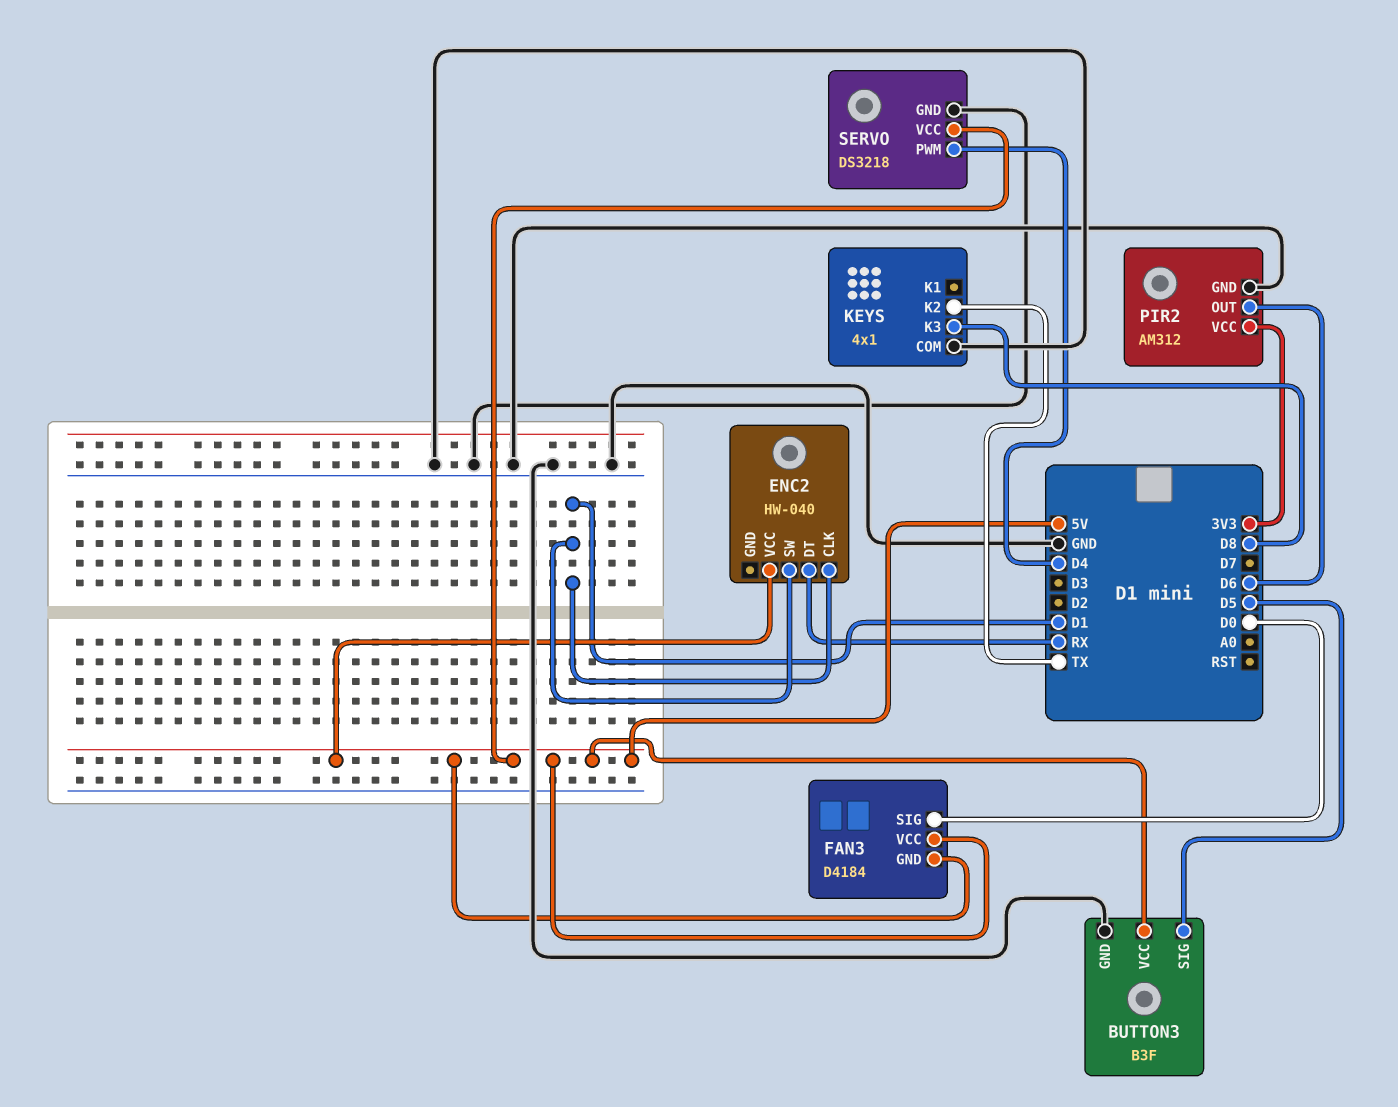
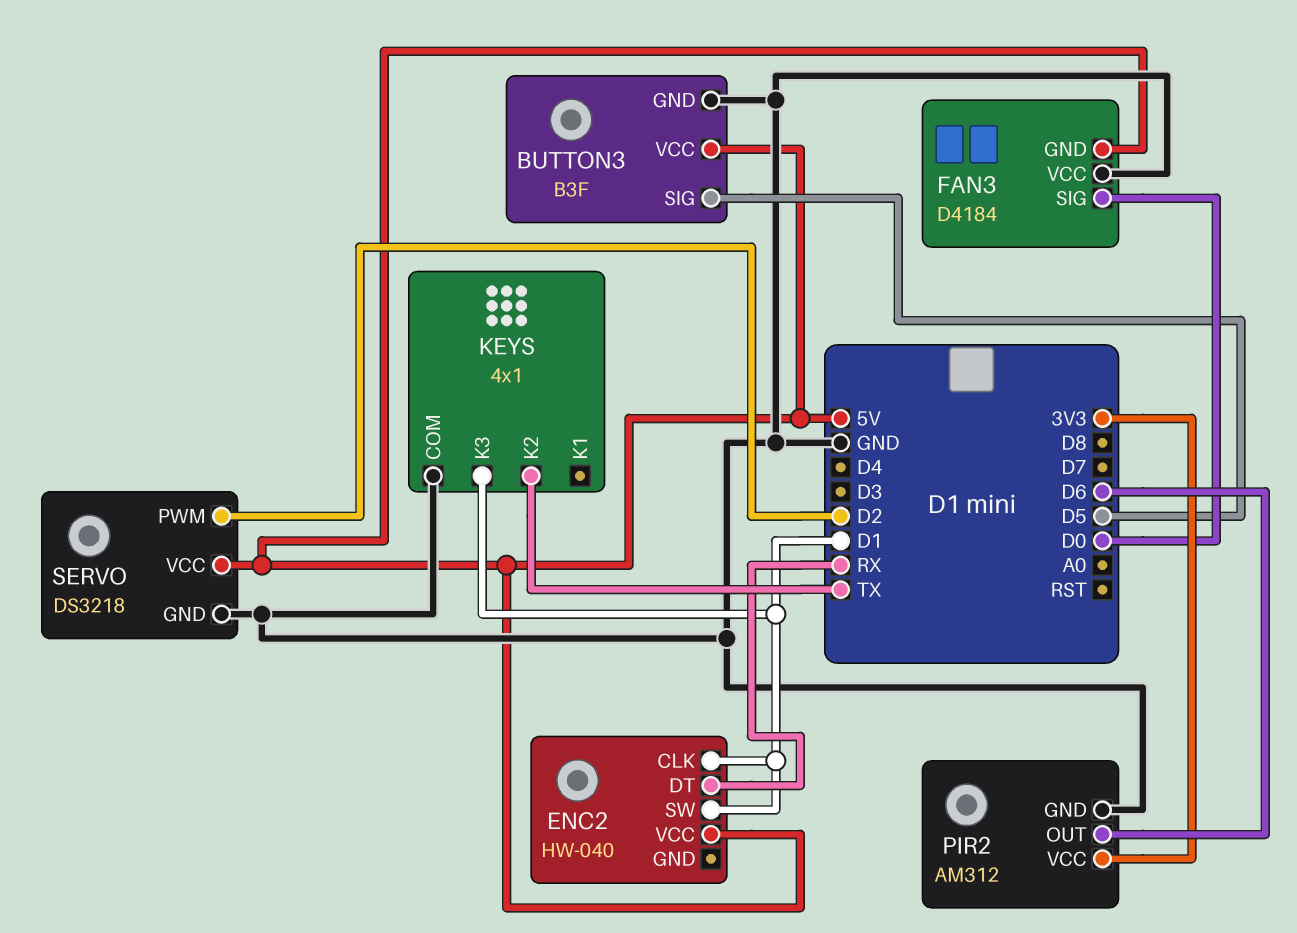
FAN3 pin VCC: 5V -> GND
KEYS pin K3: D8 -> D1
SERVO pin PWM: D4 -> D2

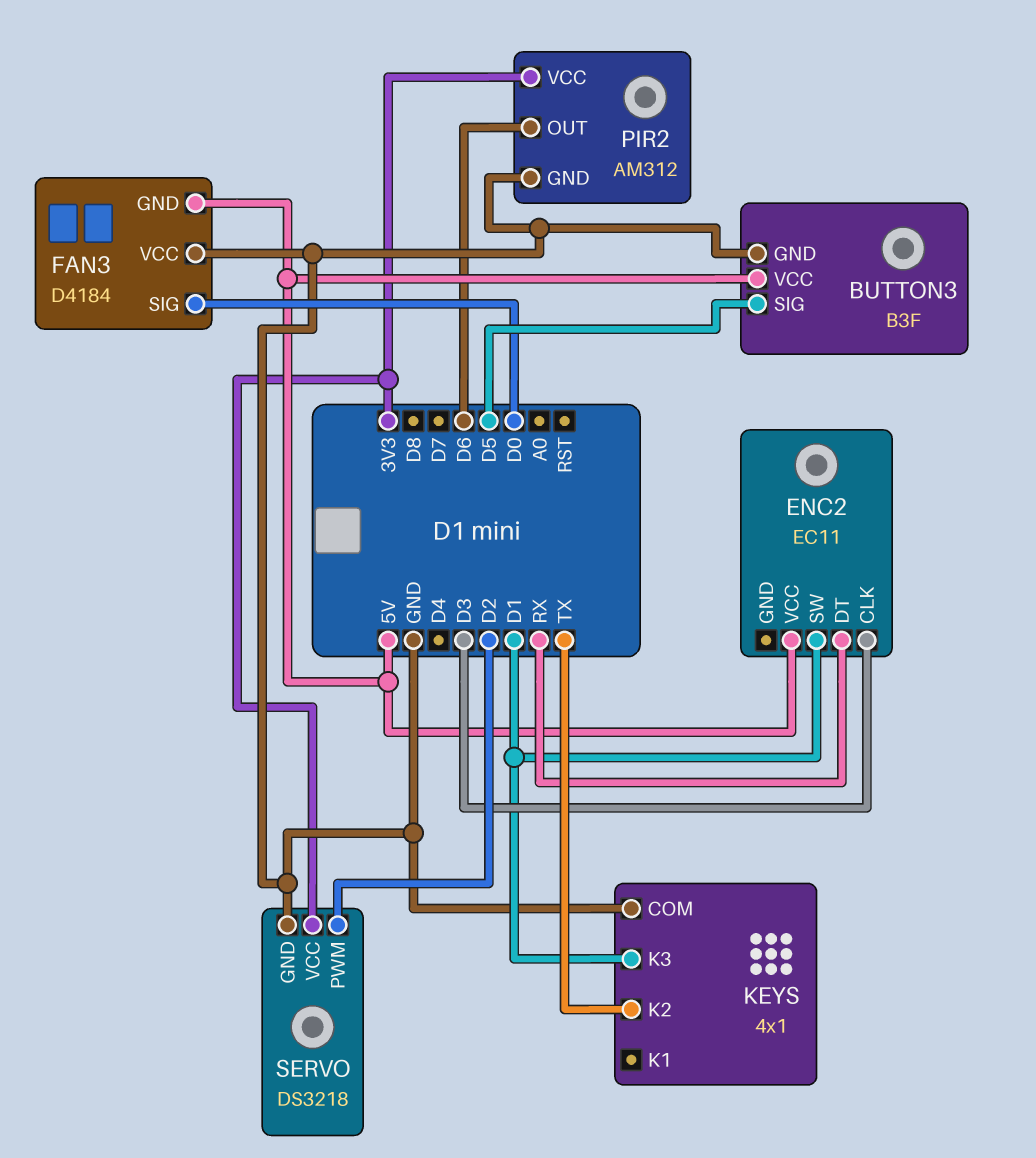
ENC2: HW-040 -> EC11
ENC2 pin CLK: D1 -> D3
SERVO pin VCC: 5V -> 3V3

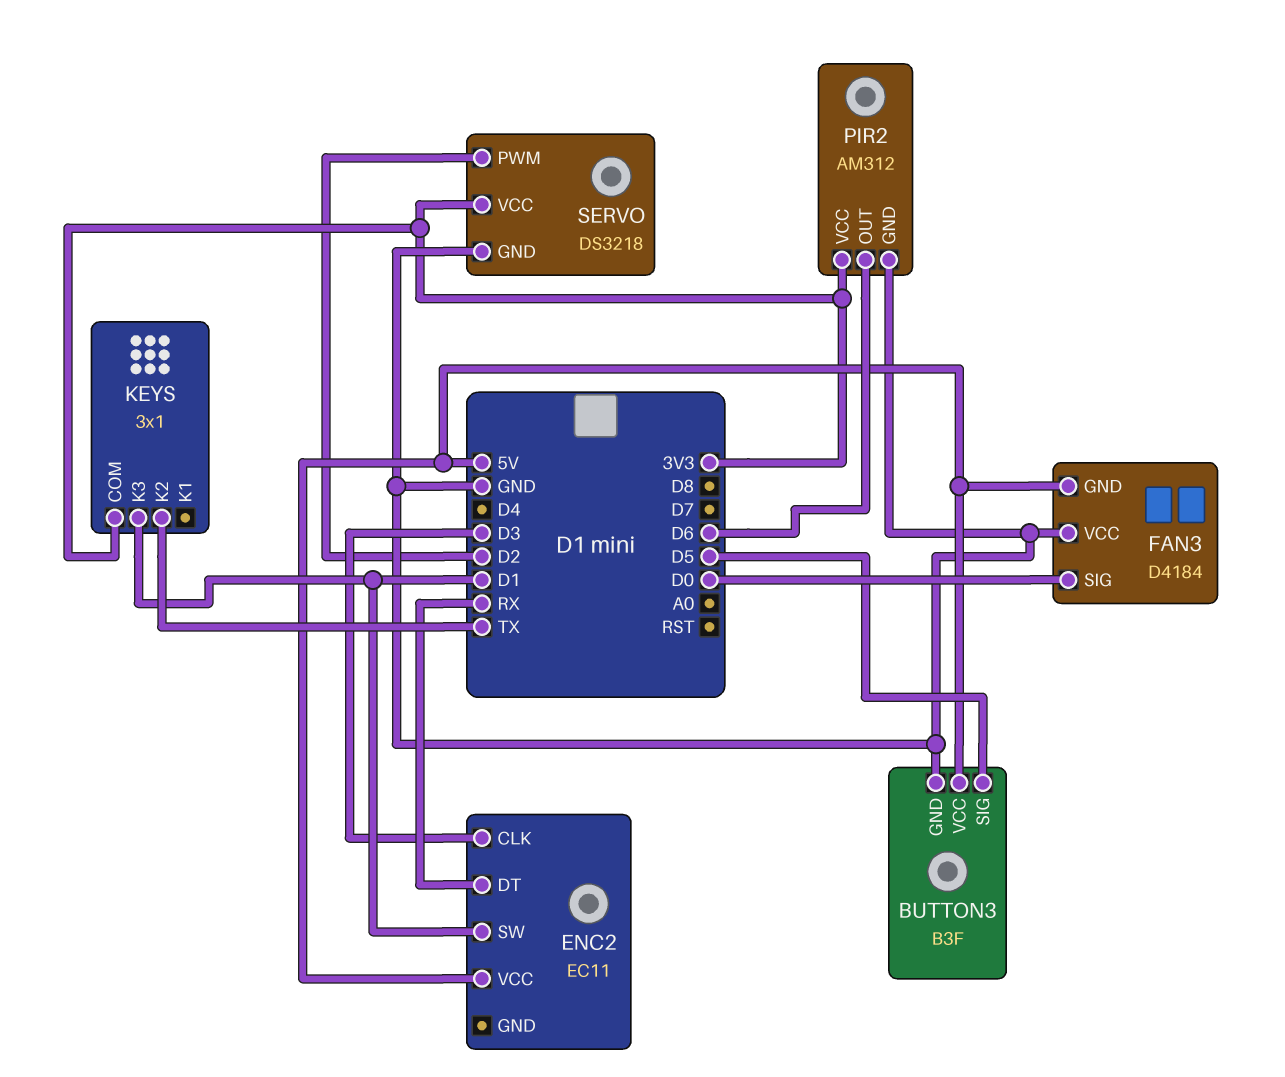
KEYS: 4x1 -> 3x1
KEYS pin COM: GND -> 3V3

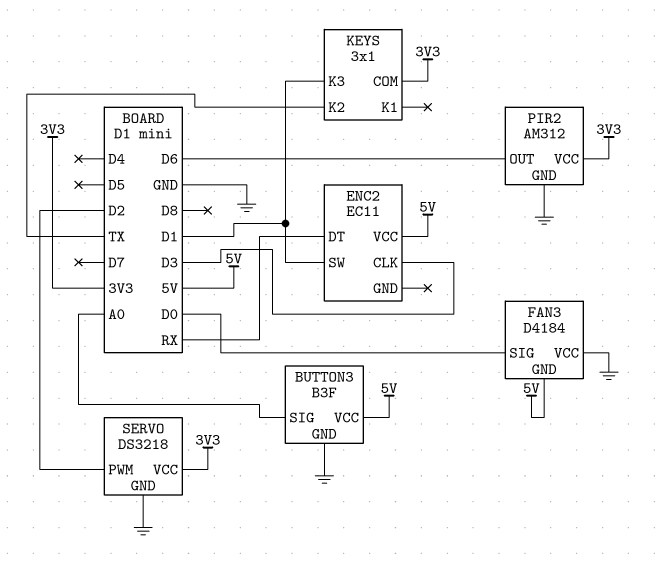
BUTTON3 pin SIG: D5 -> A0

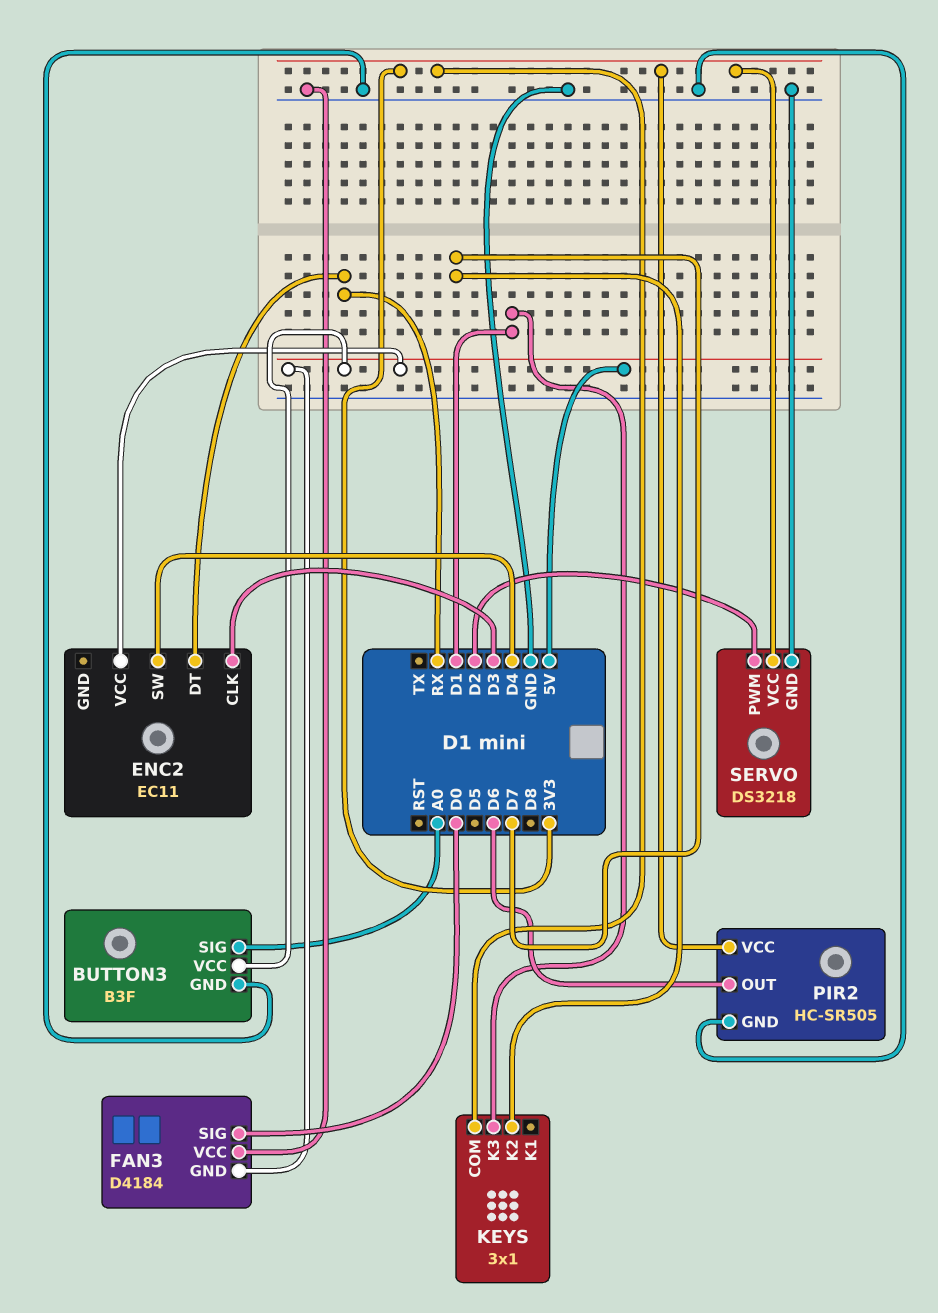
ENC2 pin SW: D1 -> D4
KEYS pin K2: TX -> D7
PIR2: AM312 -> HC-SR505

